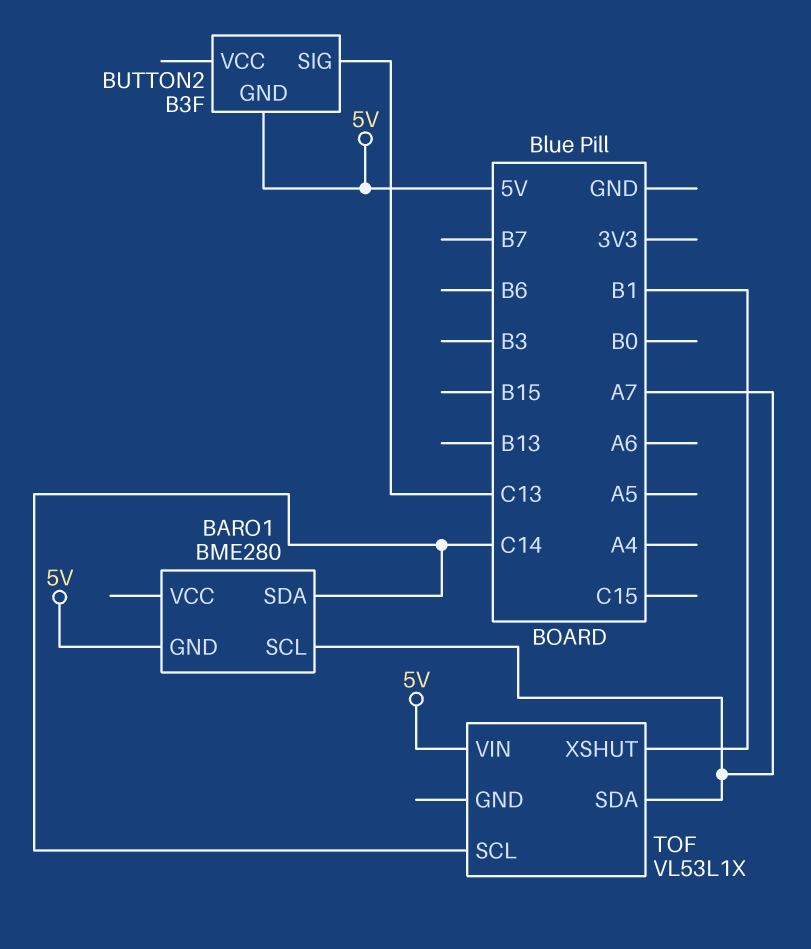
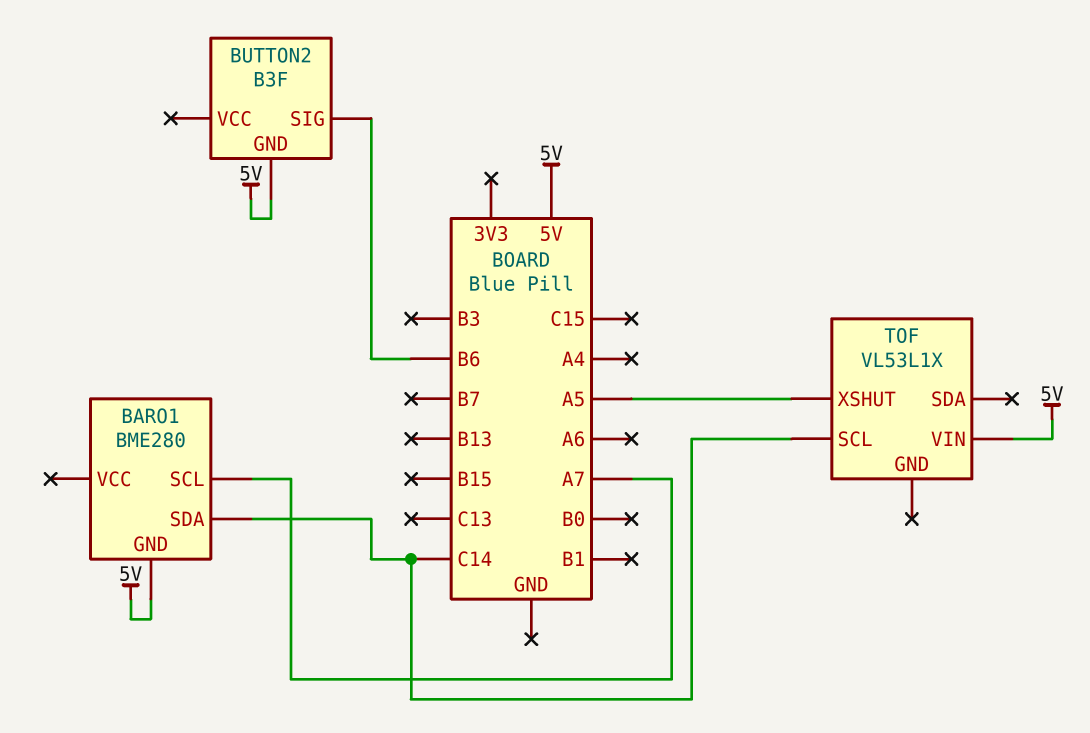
BUTTON2 pin SIG: C13 -> B6
TOF pin SDA: A7 -> none
TOF pin XSHUT: B1 -> A5

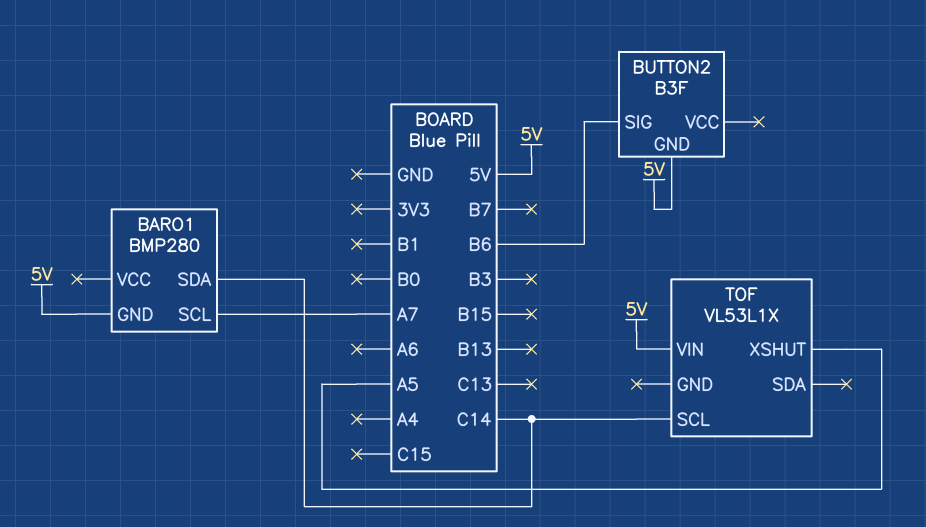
BARO1: BME280 -> BMP280

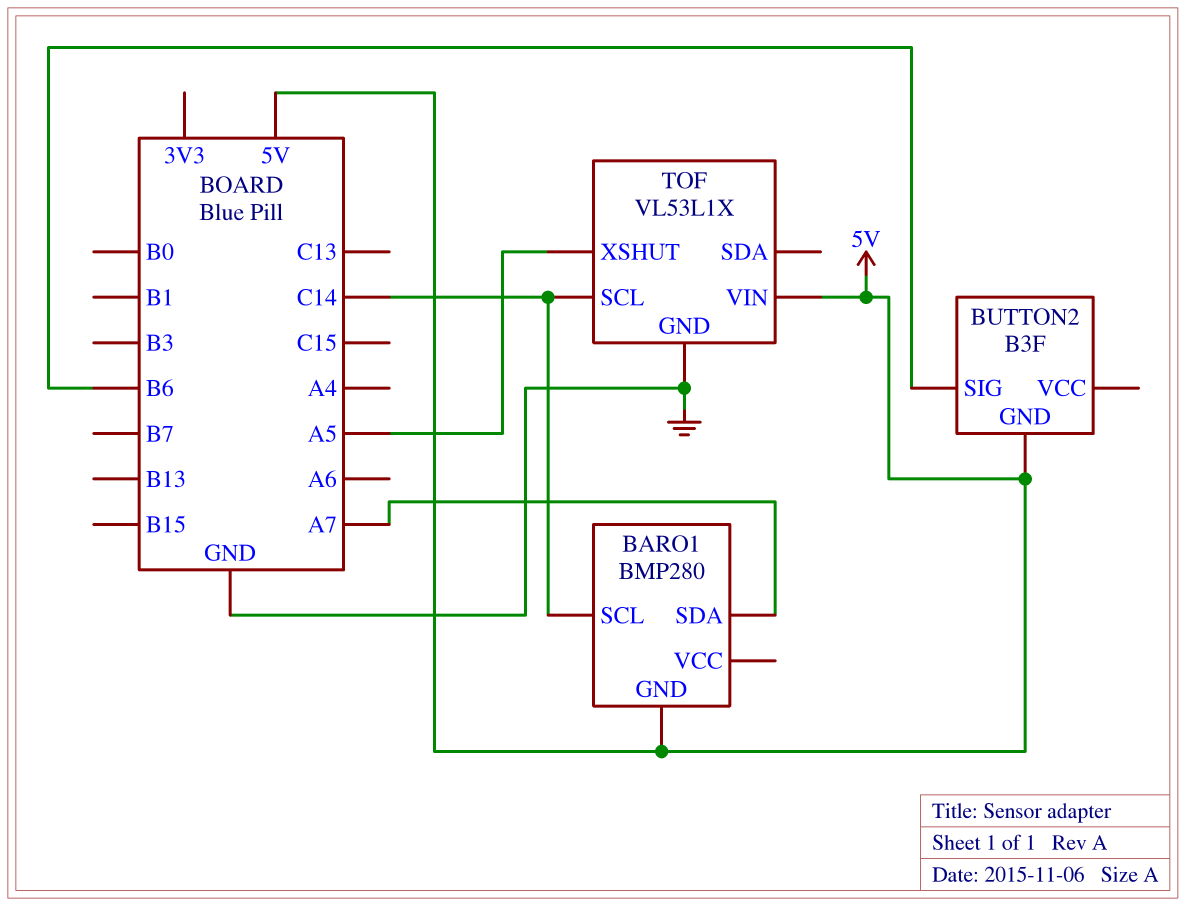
BARO1 pin SCL: A7 -> C14
BARO1 pin SDA: C14 -> A7
TOF pin GND: none -> GND

